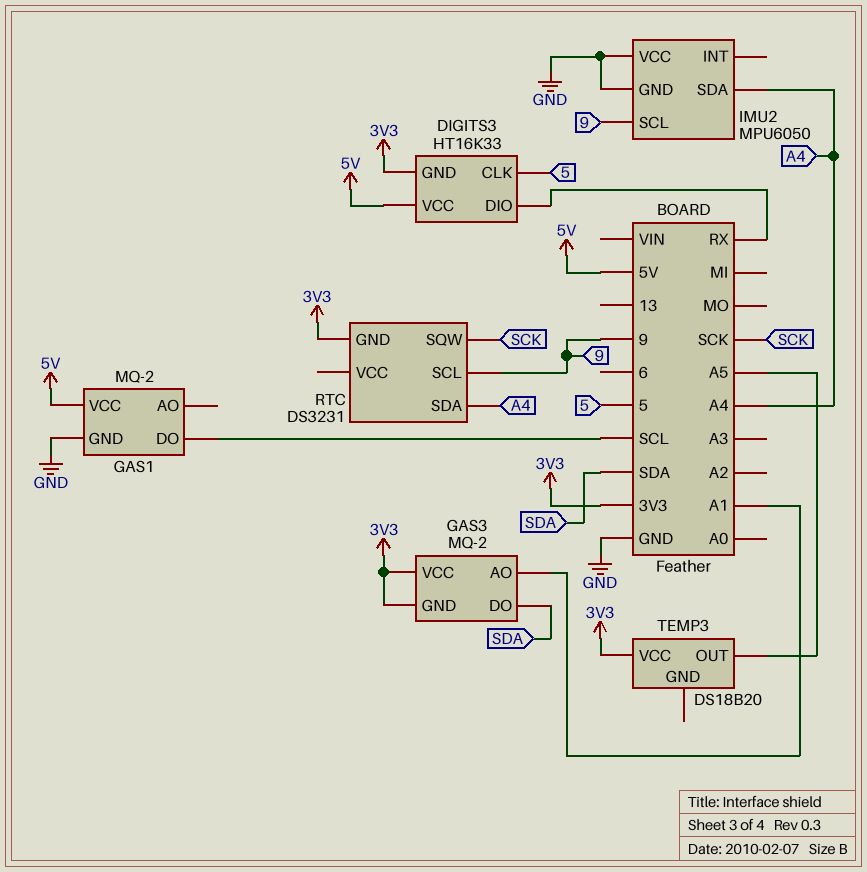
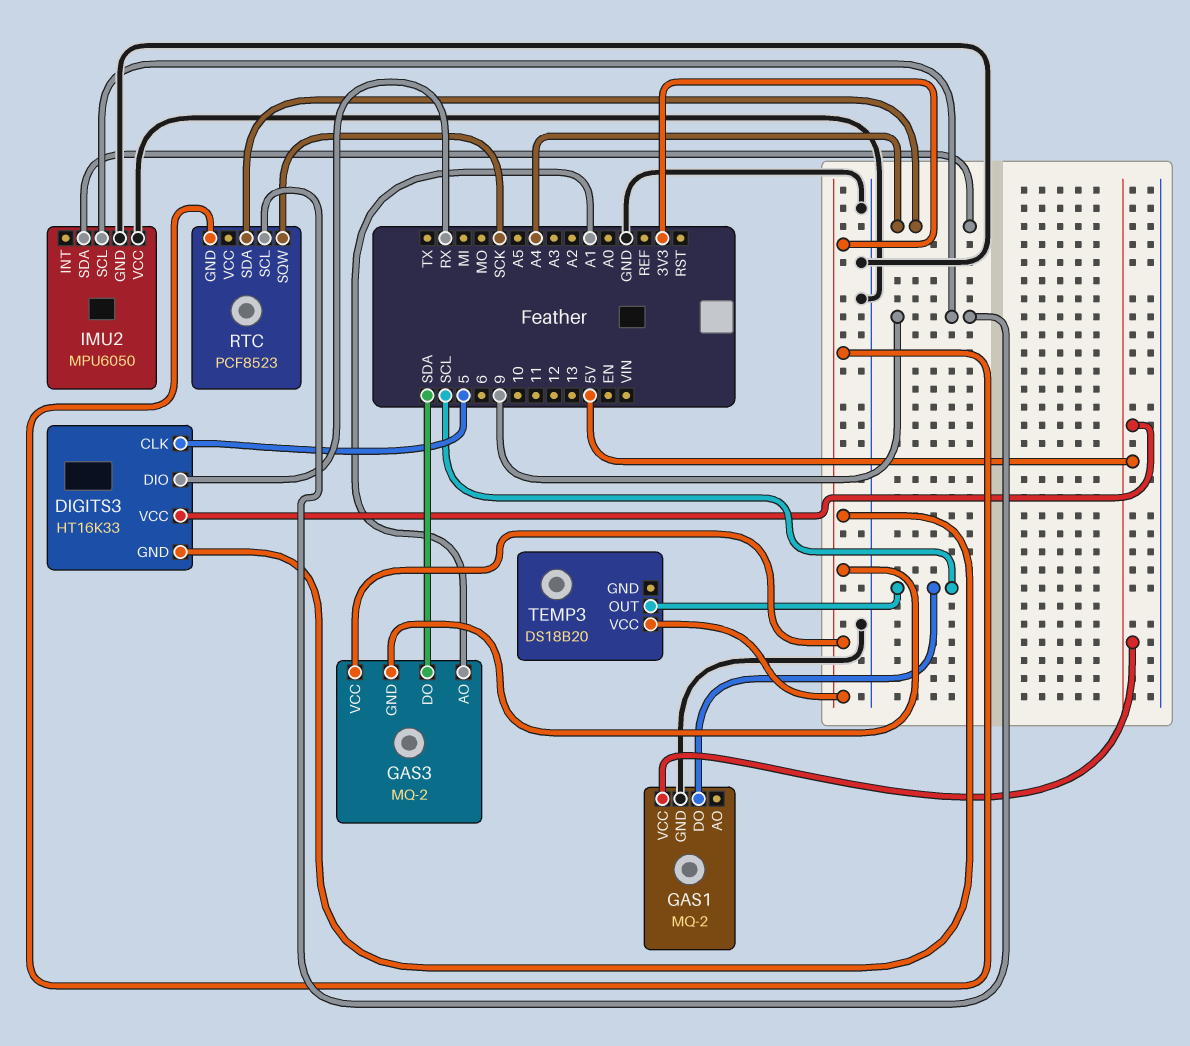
RTC: DS3231 -> PCF8523
TEMP3 pin OUT: A5 -> SCL

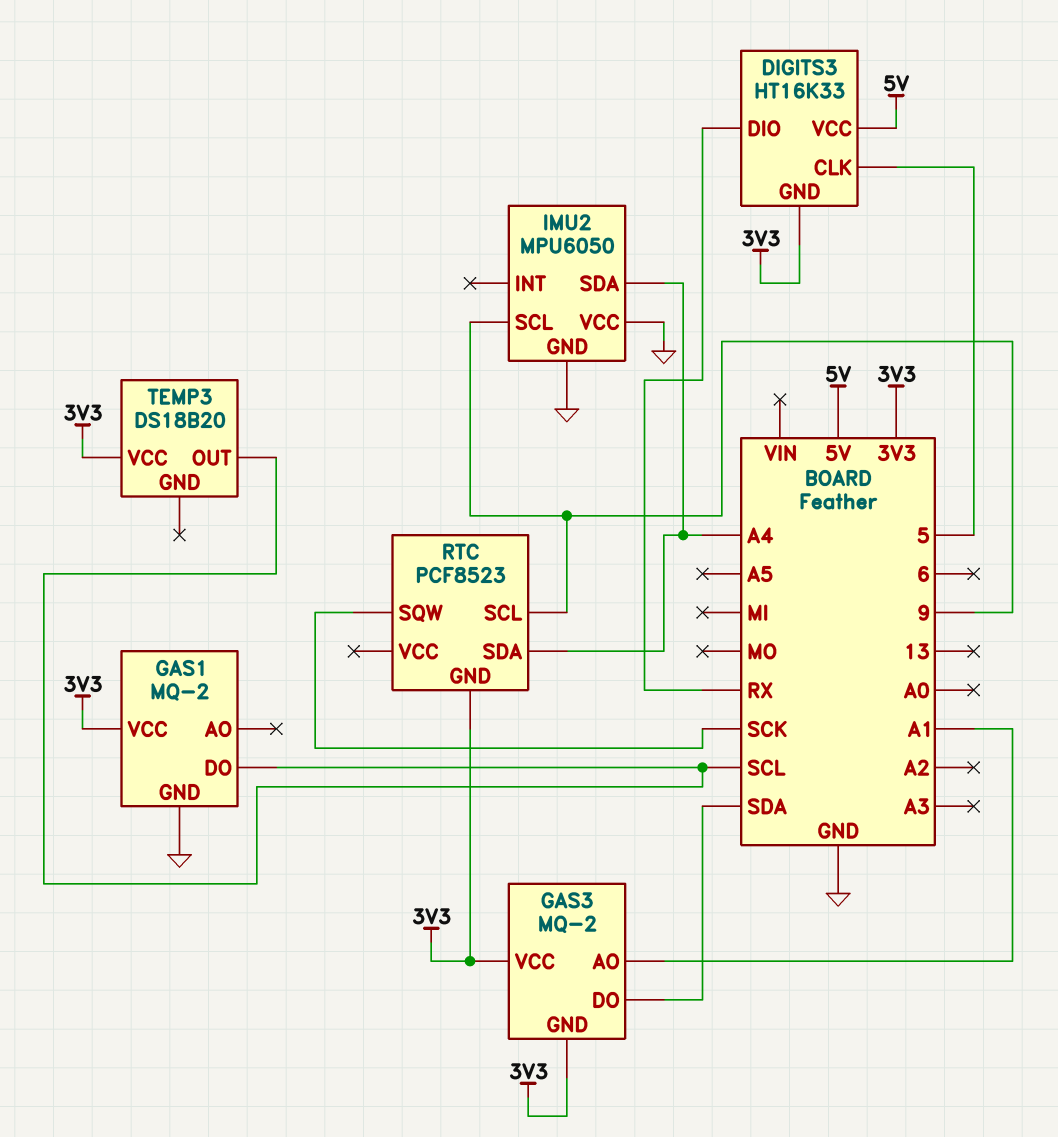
GAS1 pin VCC: 5V -> 3V3

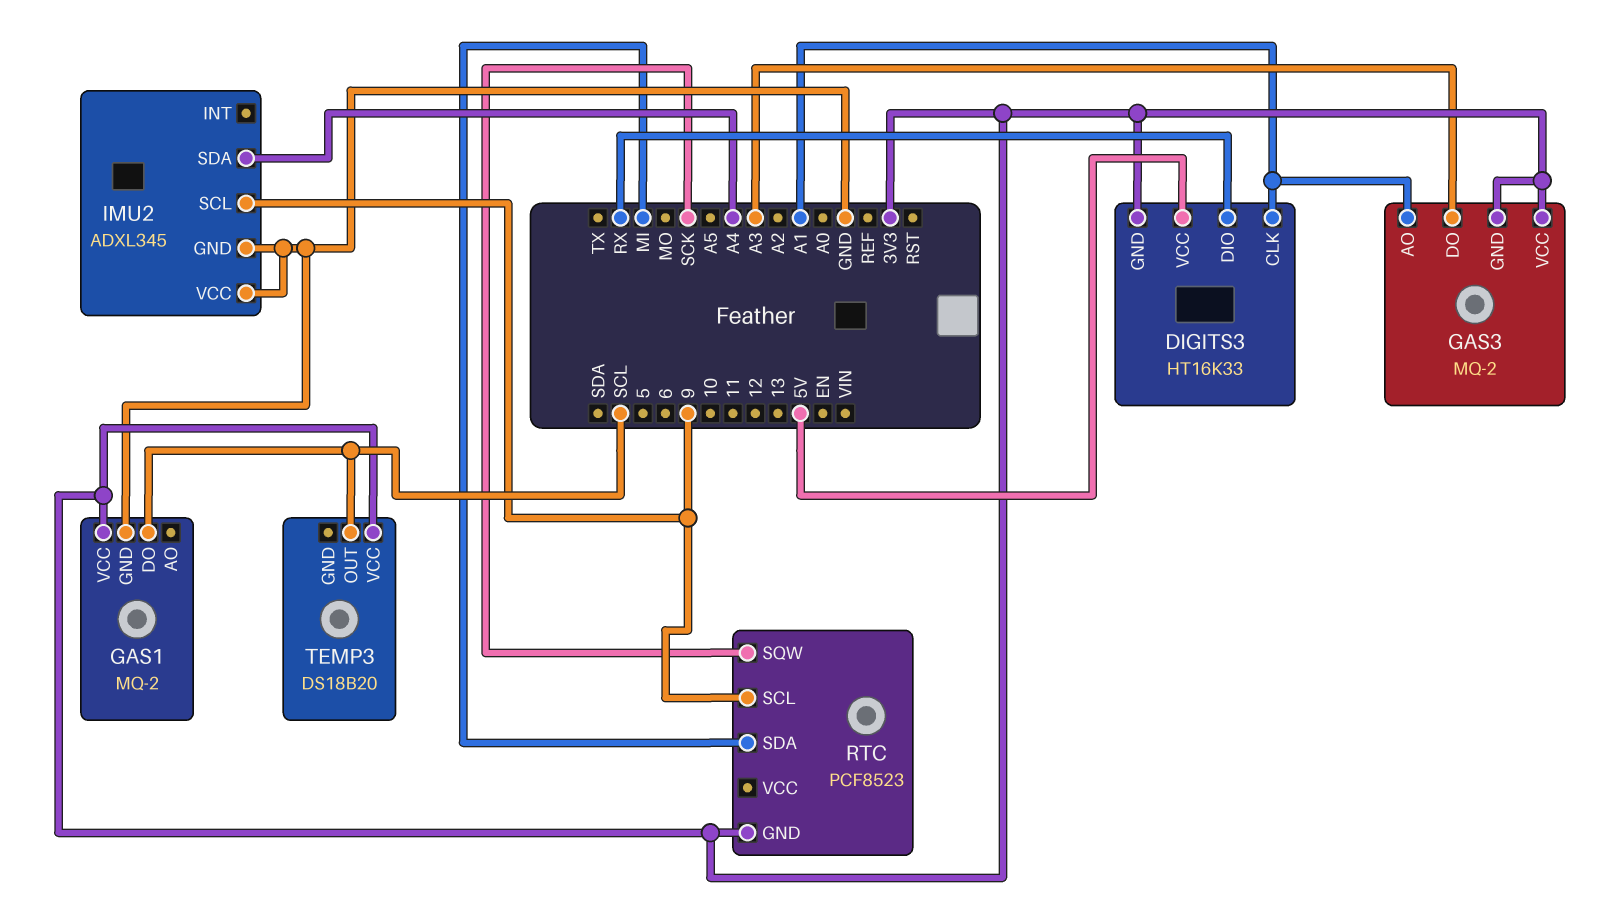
DIGITS3 pin CLK: 5 -> A1
GAS3 pin DO: SDA -> A3
IMU2: MPU6050 -> ADXL345
RTC pin SDA: A4 -> MI

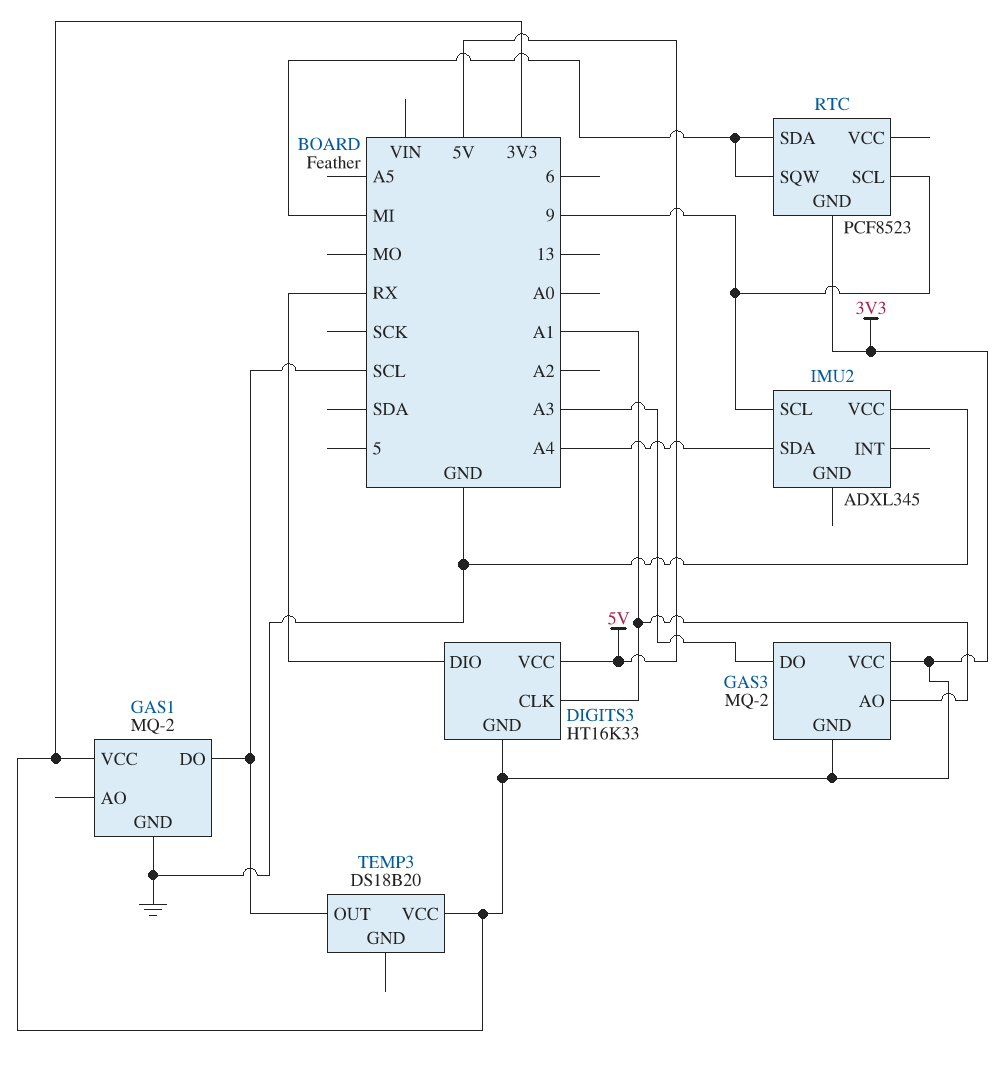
IMU2 pin GND: GND -> none
RTC pin SQW: SCK -> MI

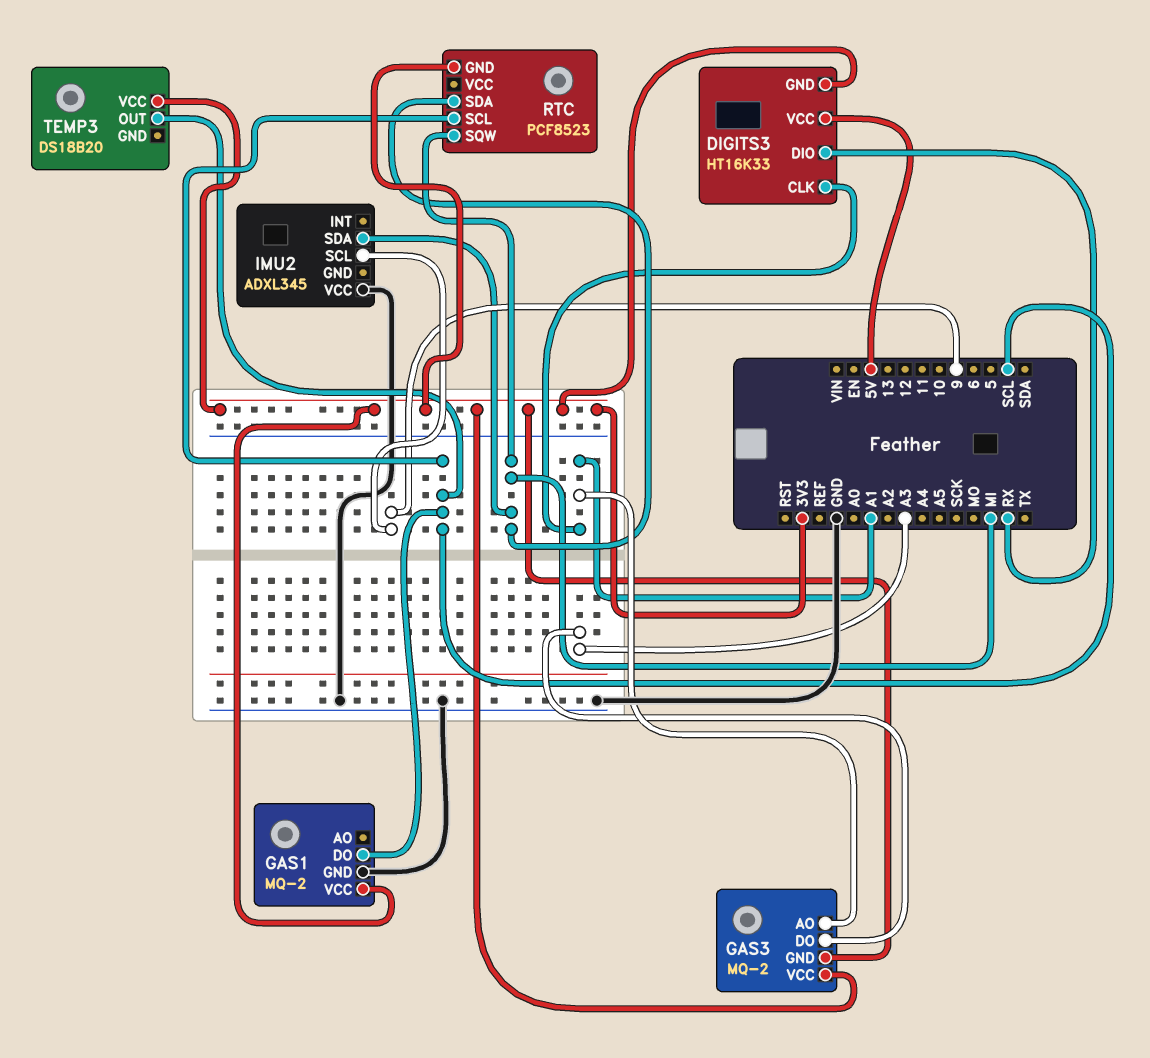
IMU2 pin SDA: A4 -> MI
RTC pin SCL: 9 -> SCL

